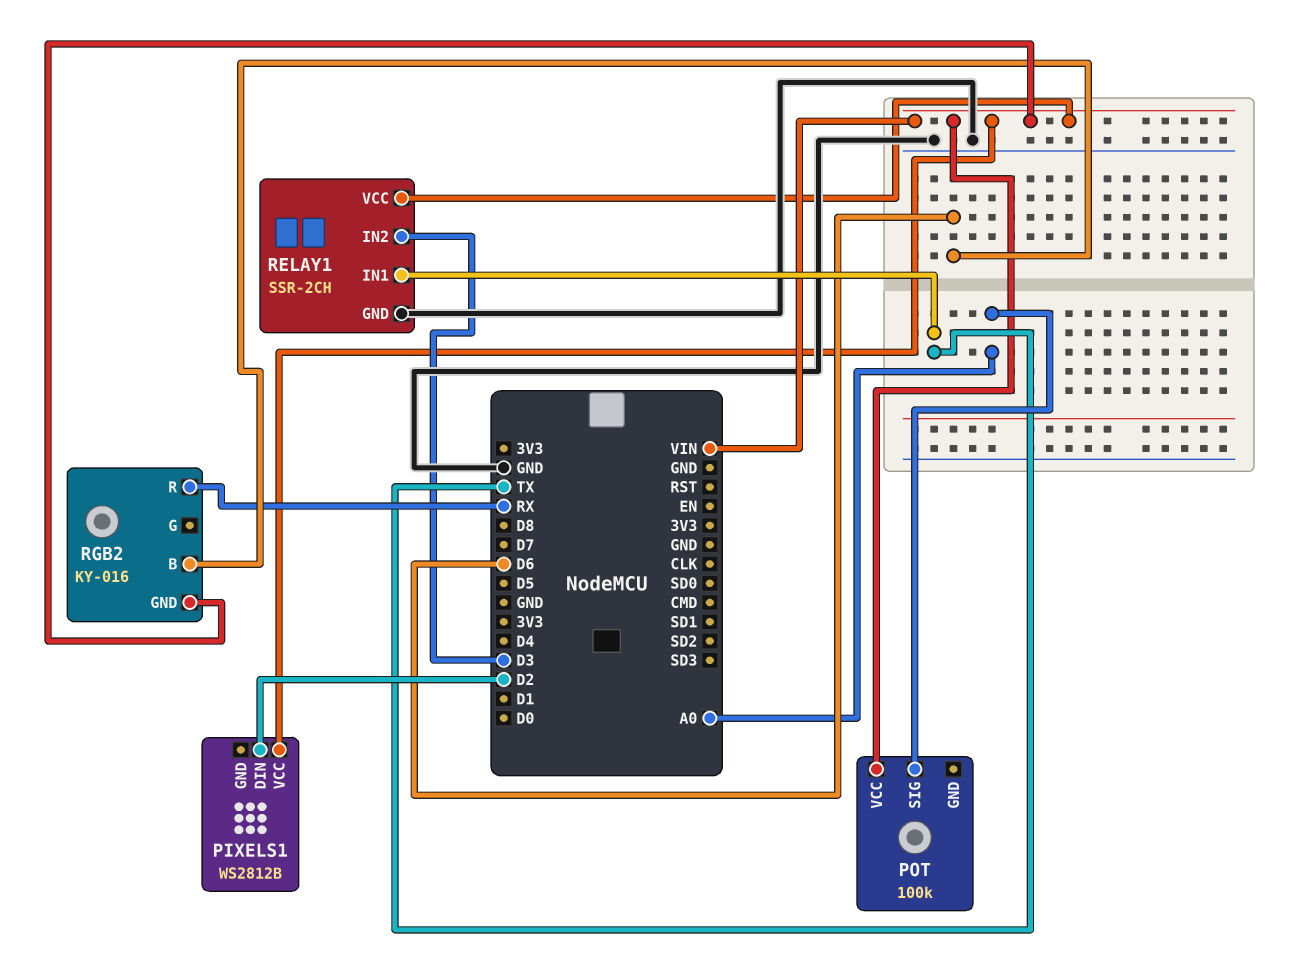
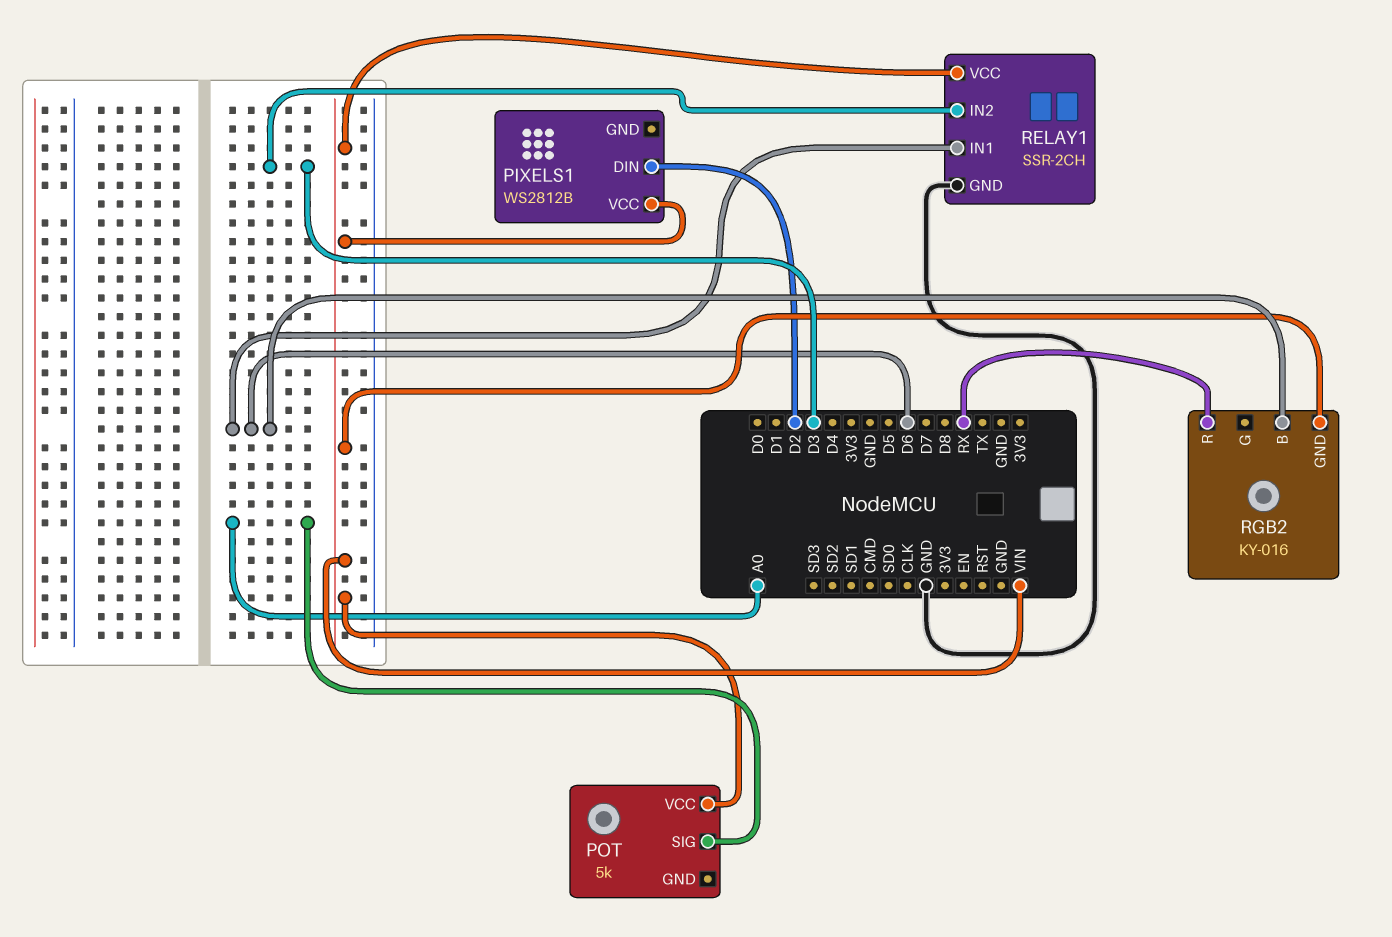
POT: 100k -> 5k
RELAY1 pin IN1: TX -> D6

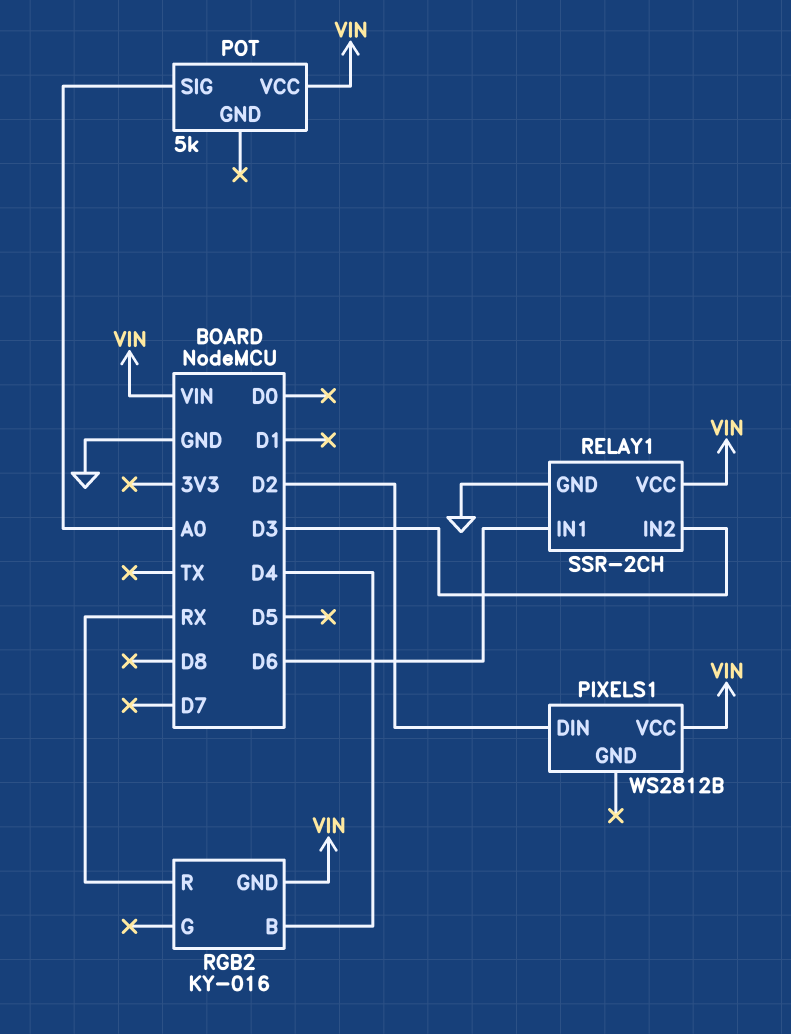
RGB2 pin B: D6 -> D4

